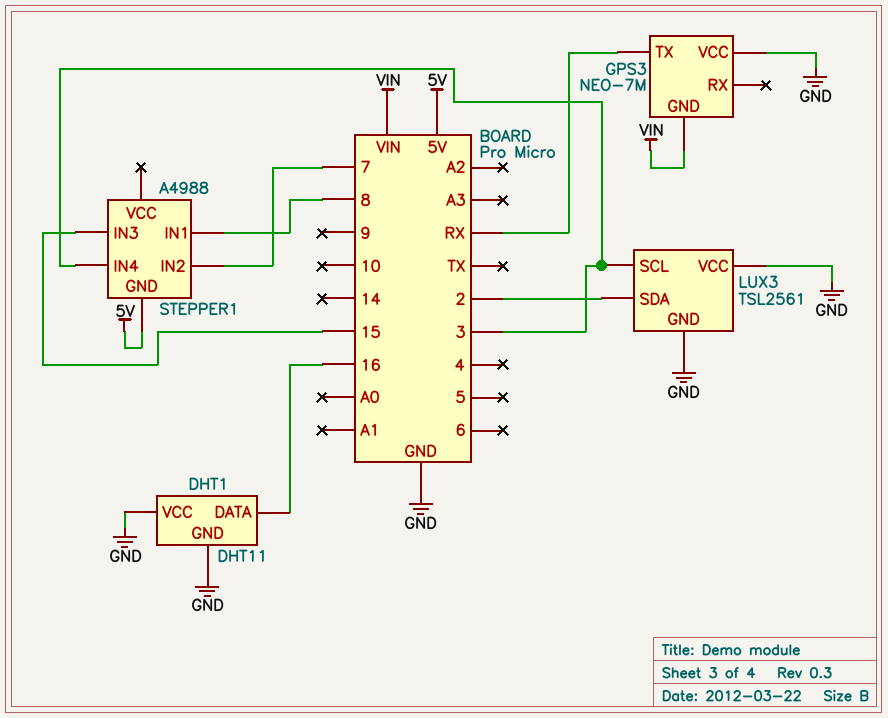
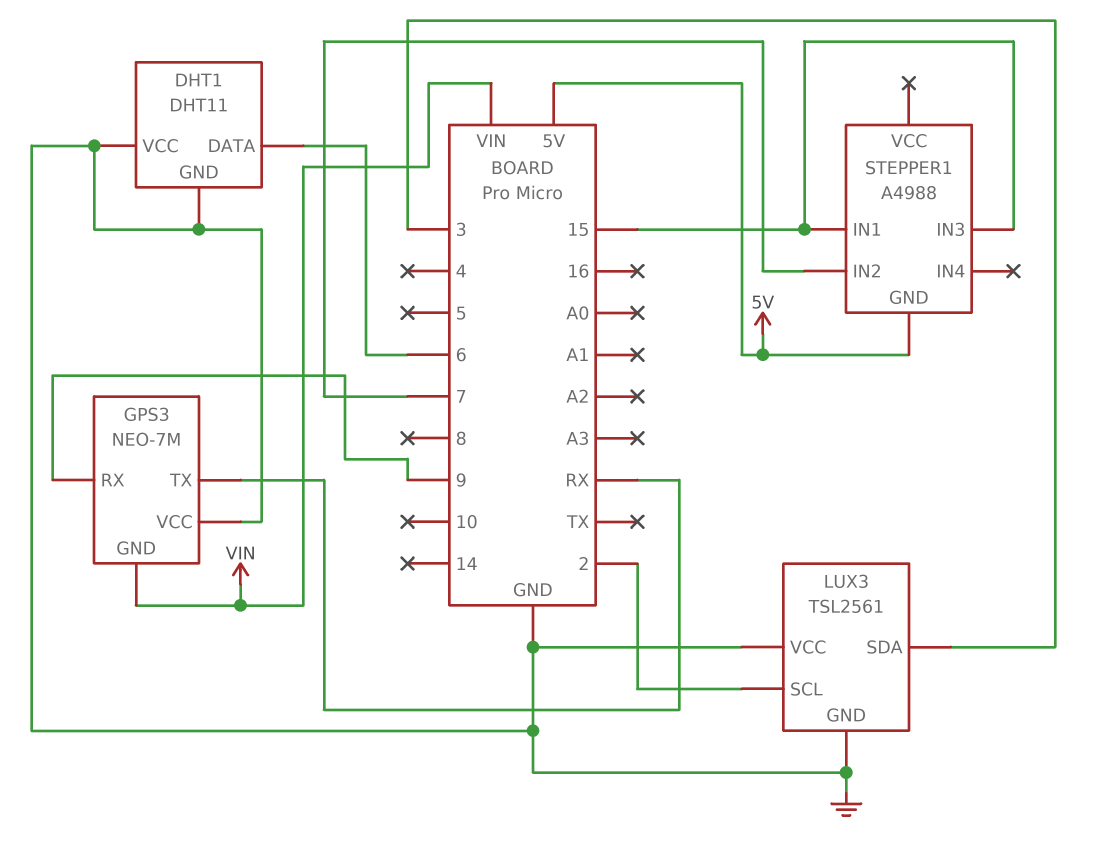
DHT1 pin DATA: 16 -> 6
GPS3 pin RX: none -> 9
LUX3 pin SCL: 3 -> 2
LUX3 pin SDA: 2 -> 3
STEPPER1 pin IN1: 8 -> 15
STEPPER1 pin IN4: 3 -> none

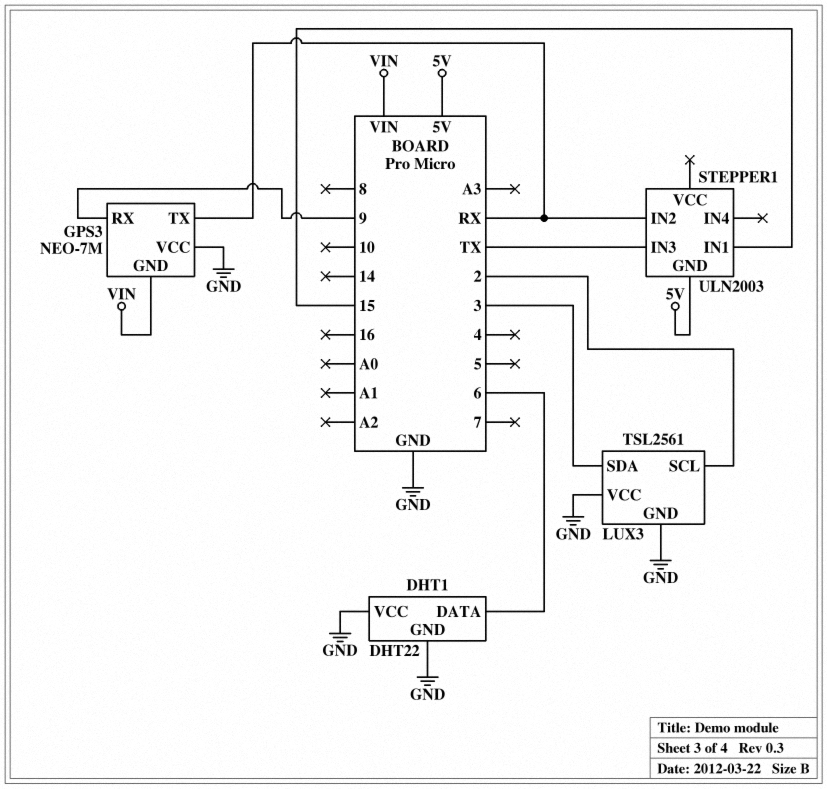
DHT1: DHT11 -> DHT22
STEPPER1: A4988 -> ULN2003
STEPPER1 pin IN2: 7 -> RX
STEPPER1 pin IN3: 15 -> TX

